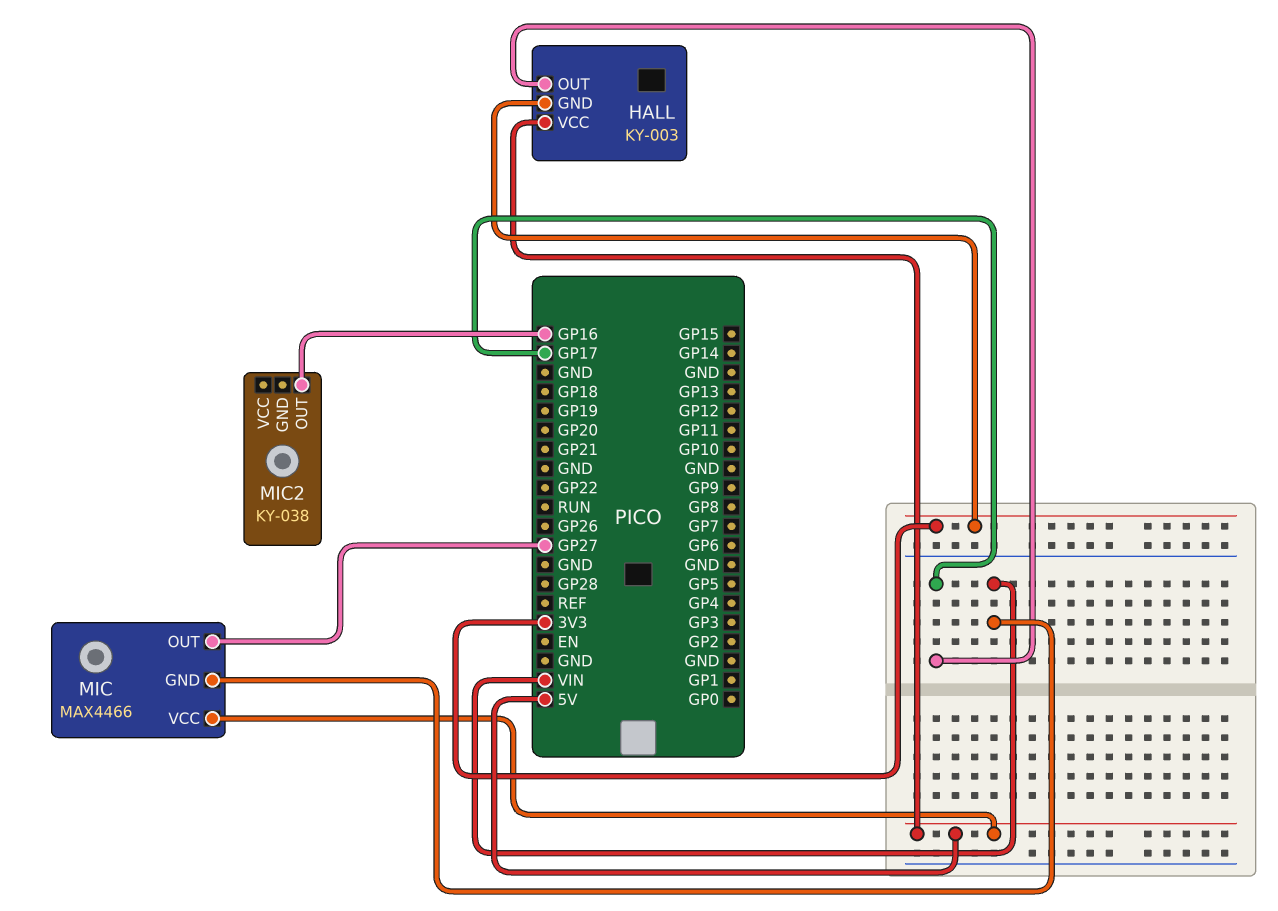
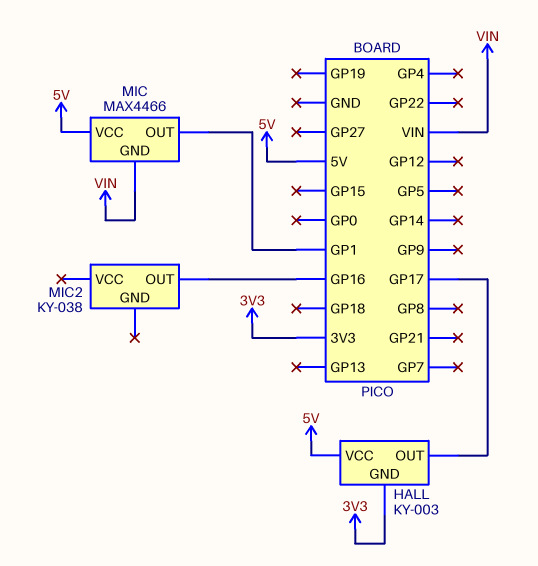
MIC pin OUT: GP27 -> GP1

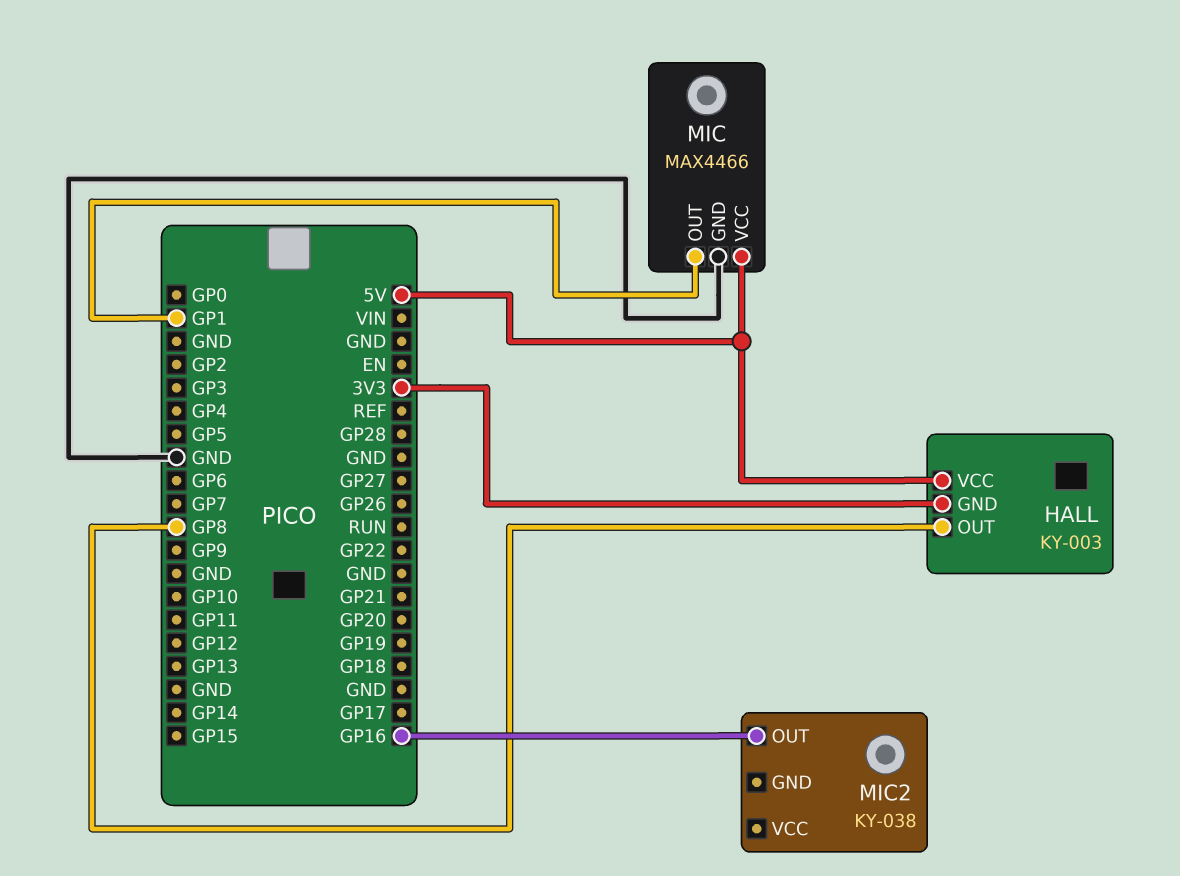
HALL pin OUT: GP17 -> GP8
MIC pin GND: VIN -> GND

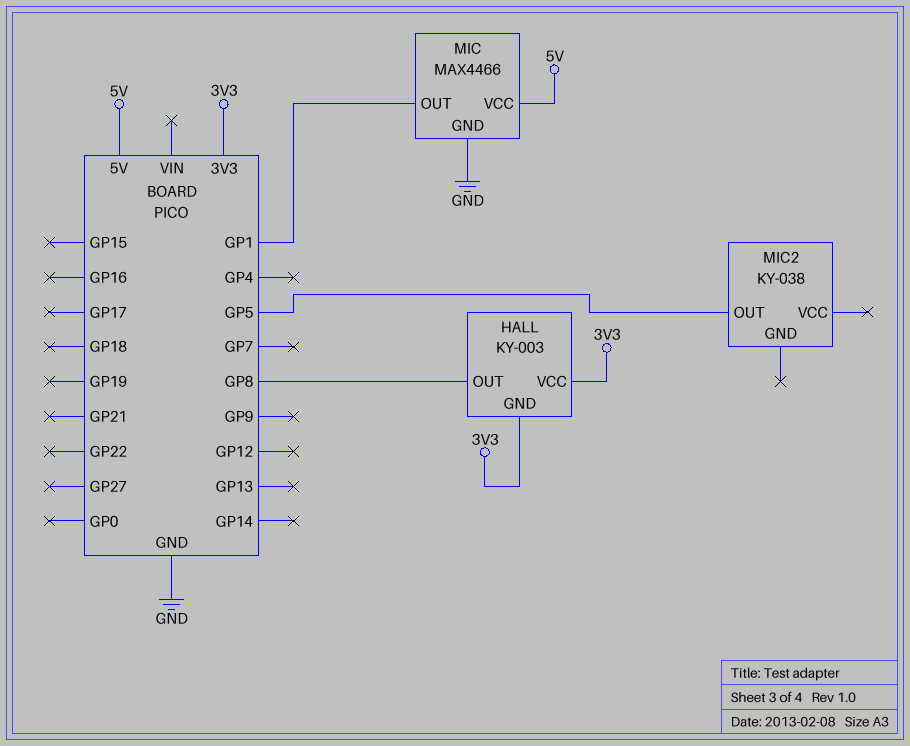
HALL pin VCC: 5V -> 3V3
MIC2 pin OUT: GP16 -> GP5

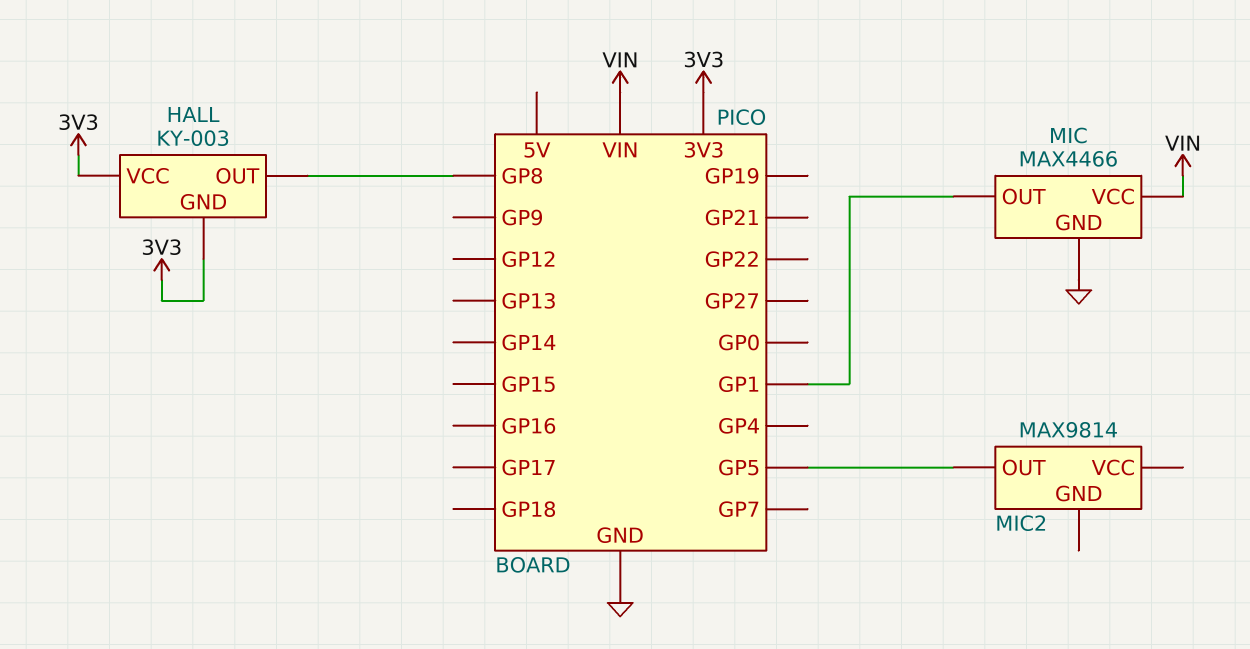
MIC pin VCC: 5V -> VIN
MIC2: KY-038 -> MAX9814

